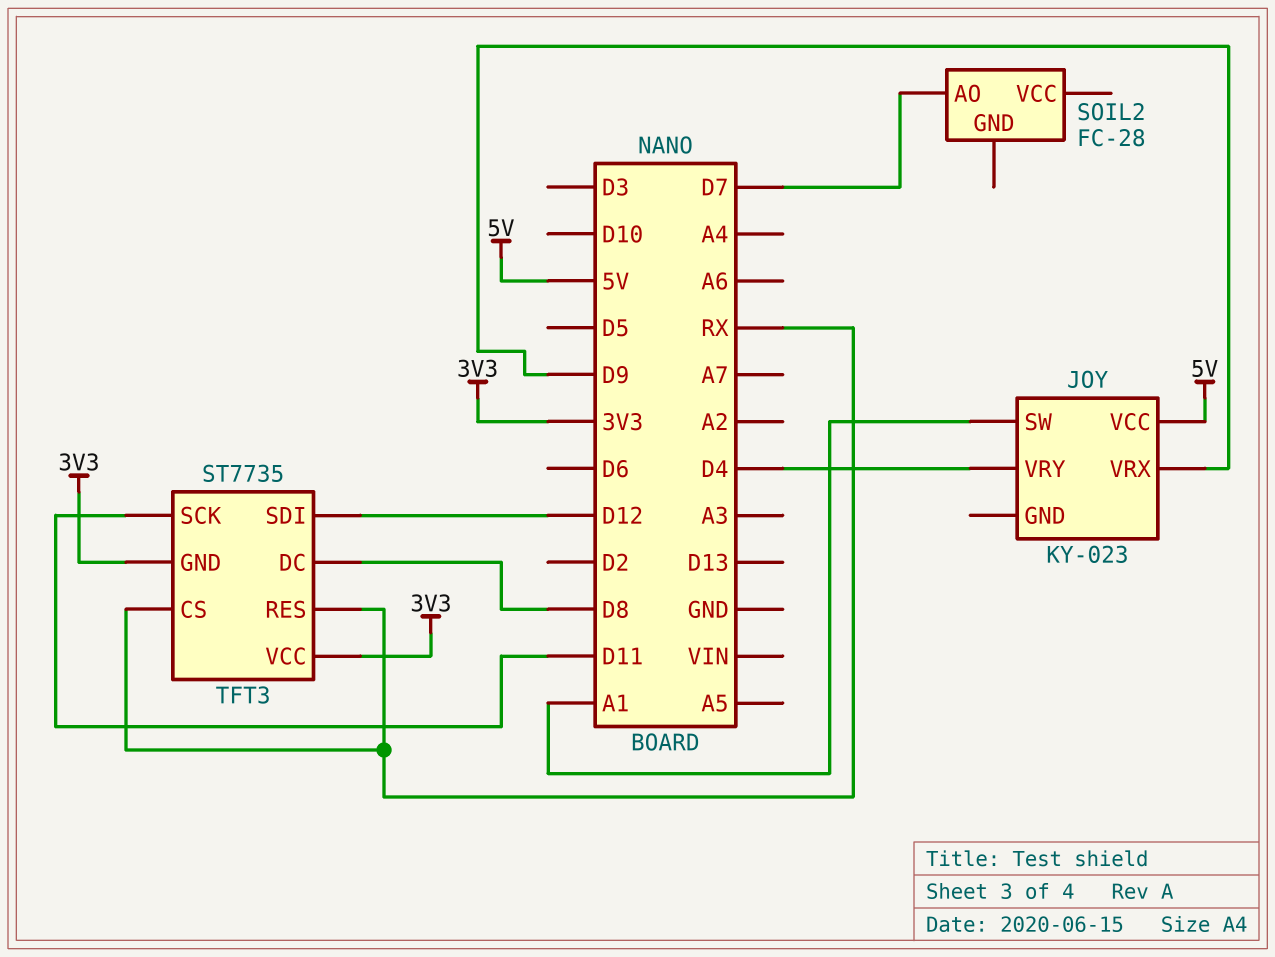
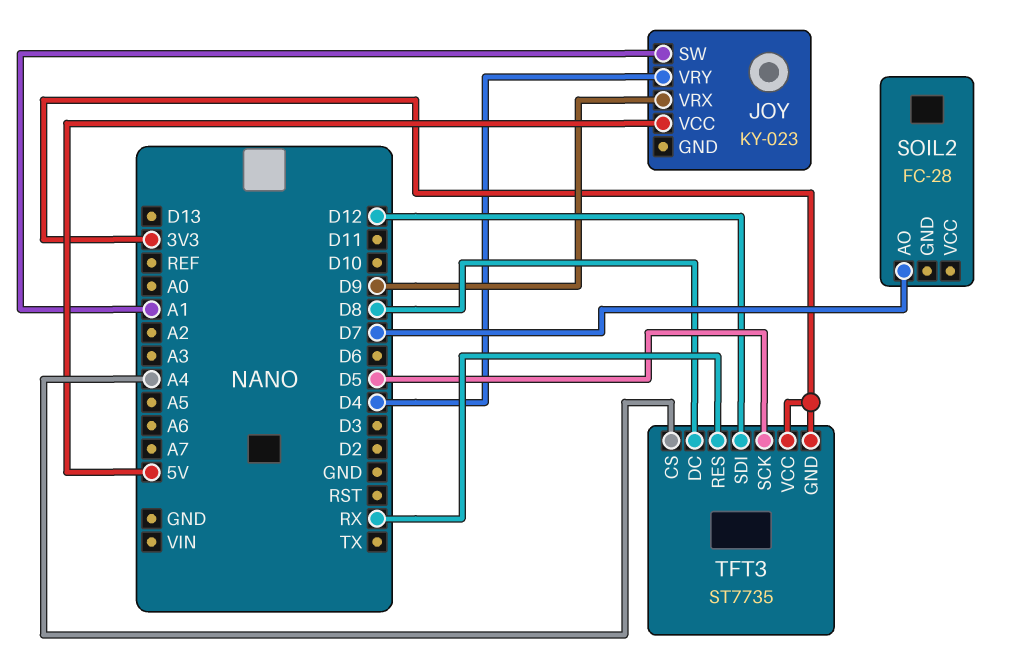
TFT3 pin CS: RX -> A4
TFT3 pin SCK: D11 -> D5

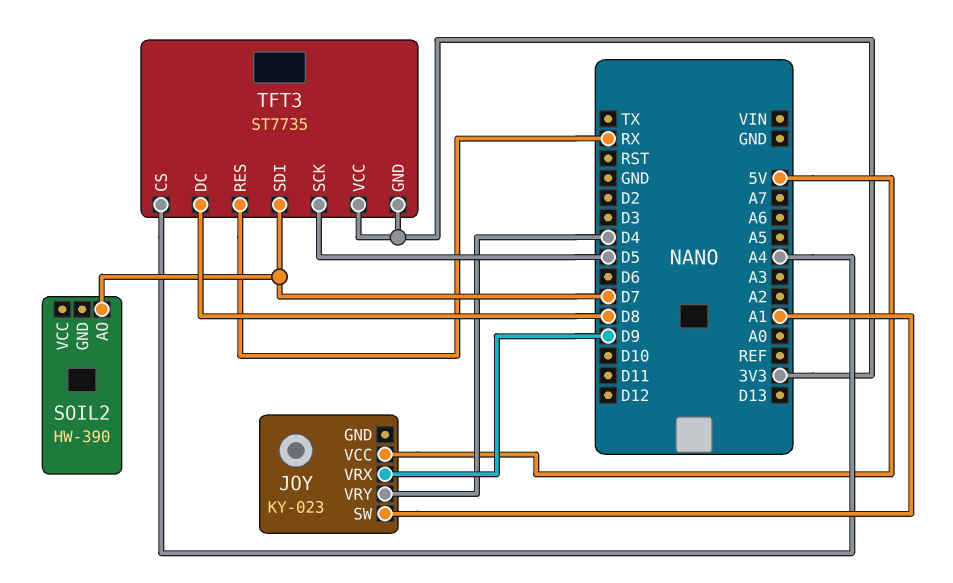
SOIL2: FC-28 -> HW-390
TFT3 pin SDI: D12 -> D7

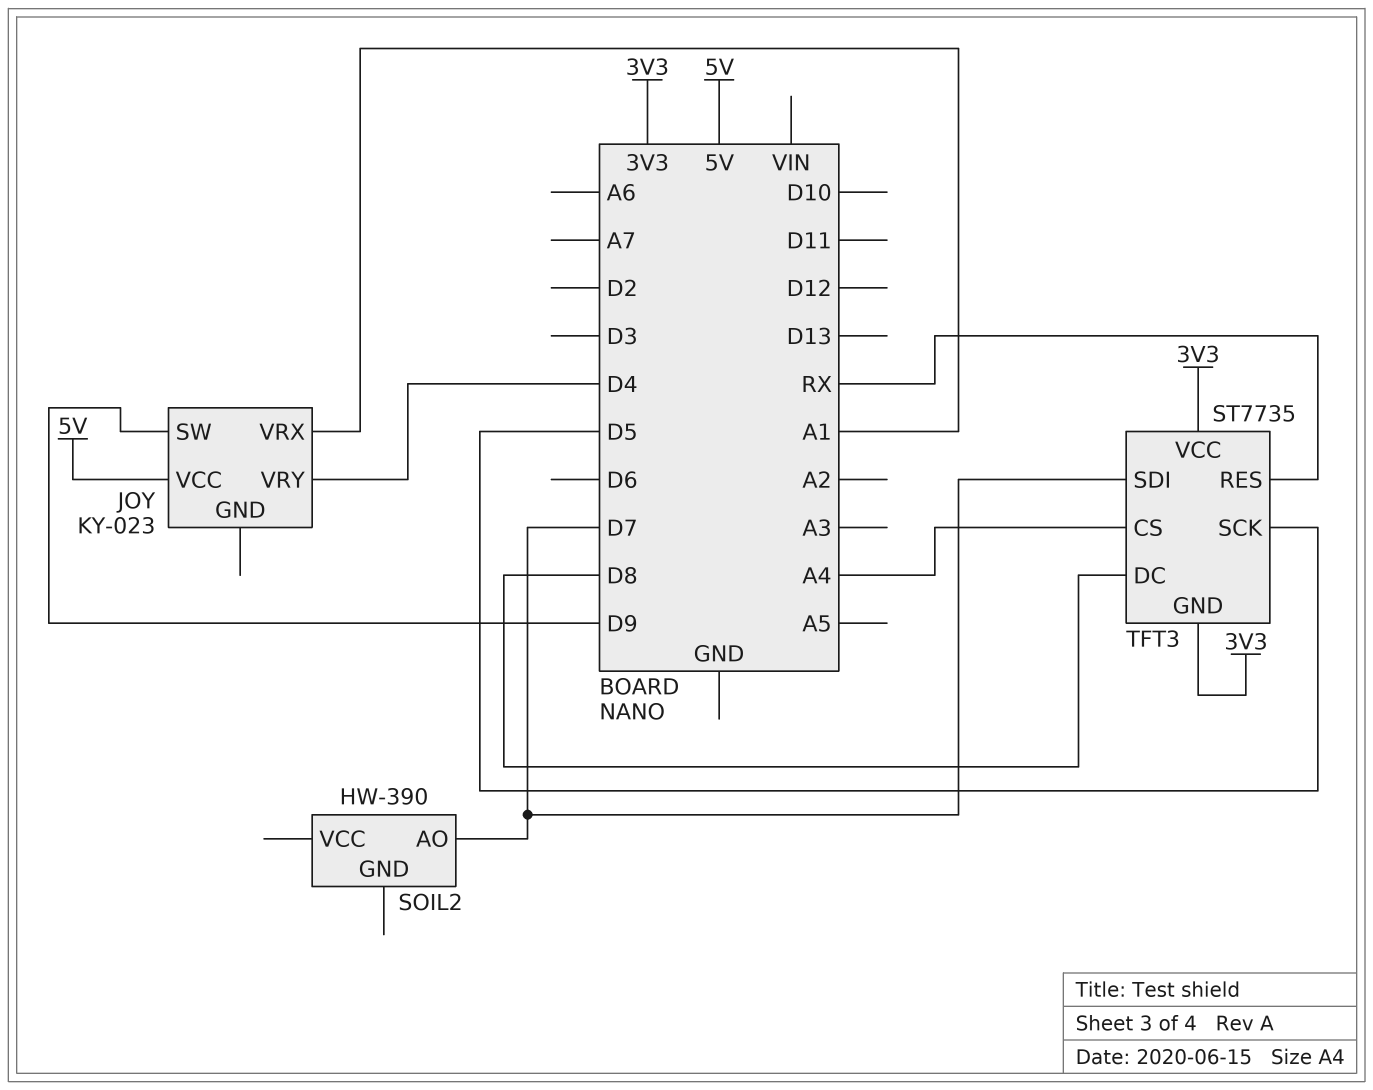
JOY pin SW: A1 -> D9
JOY pin VRX: D9 -> A1

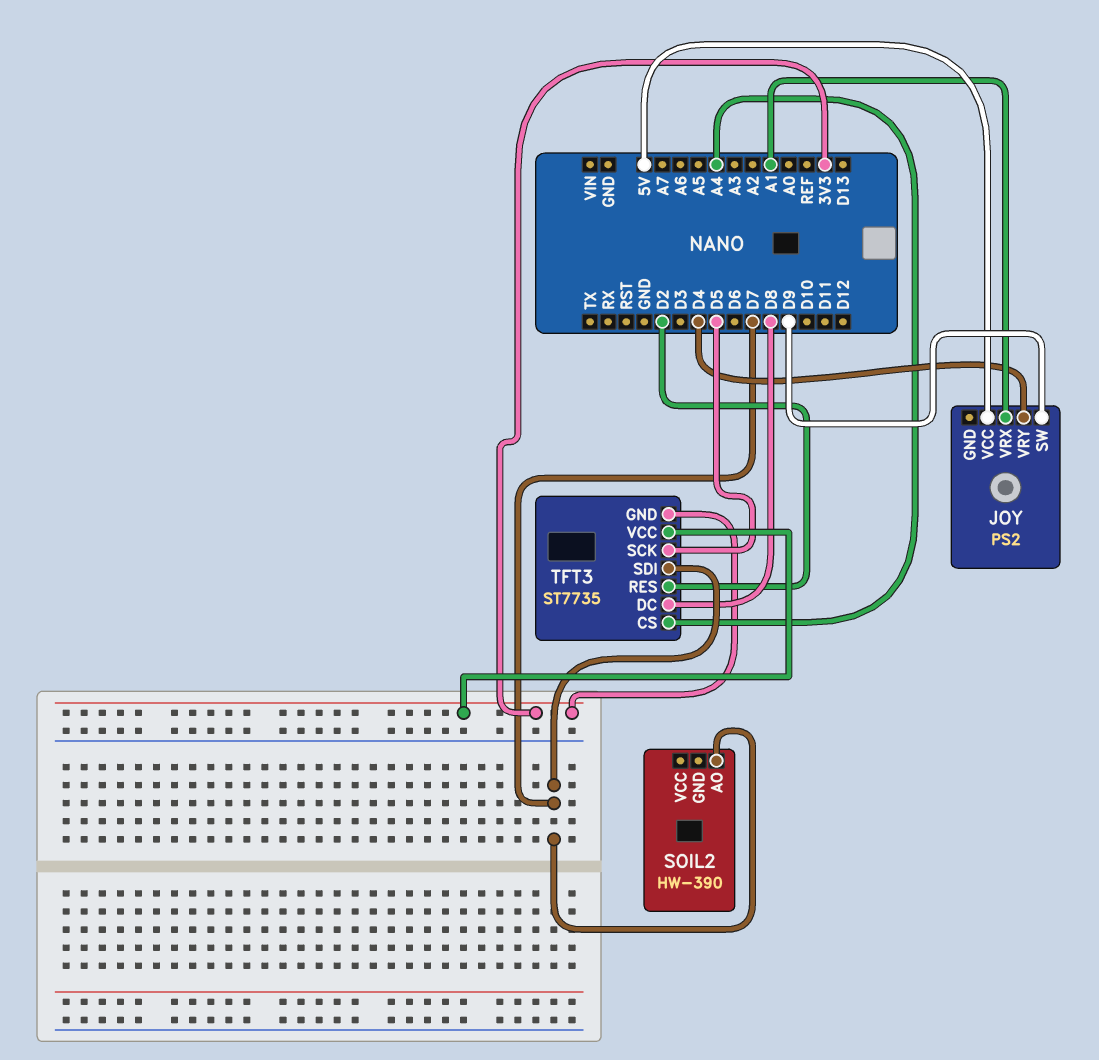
JOY: KY-023 -> PS2
TFT3 pin RES: RX -> D2

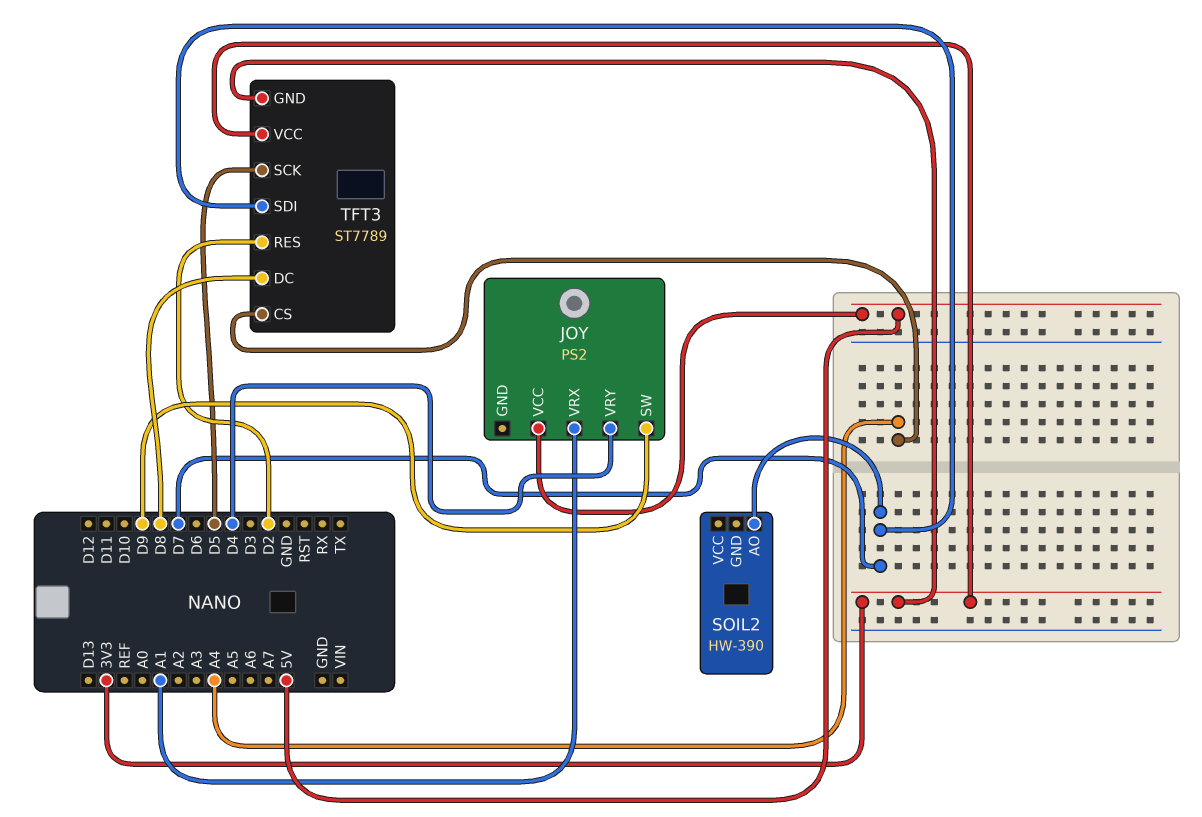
TFT3: ST7735 -> ST7789

